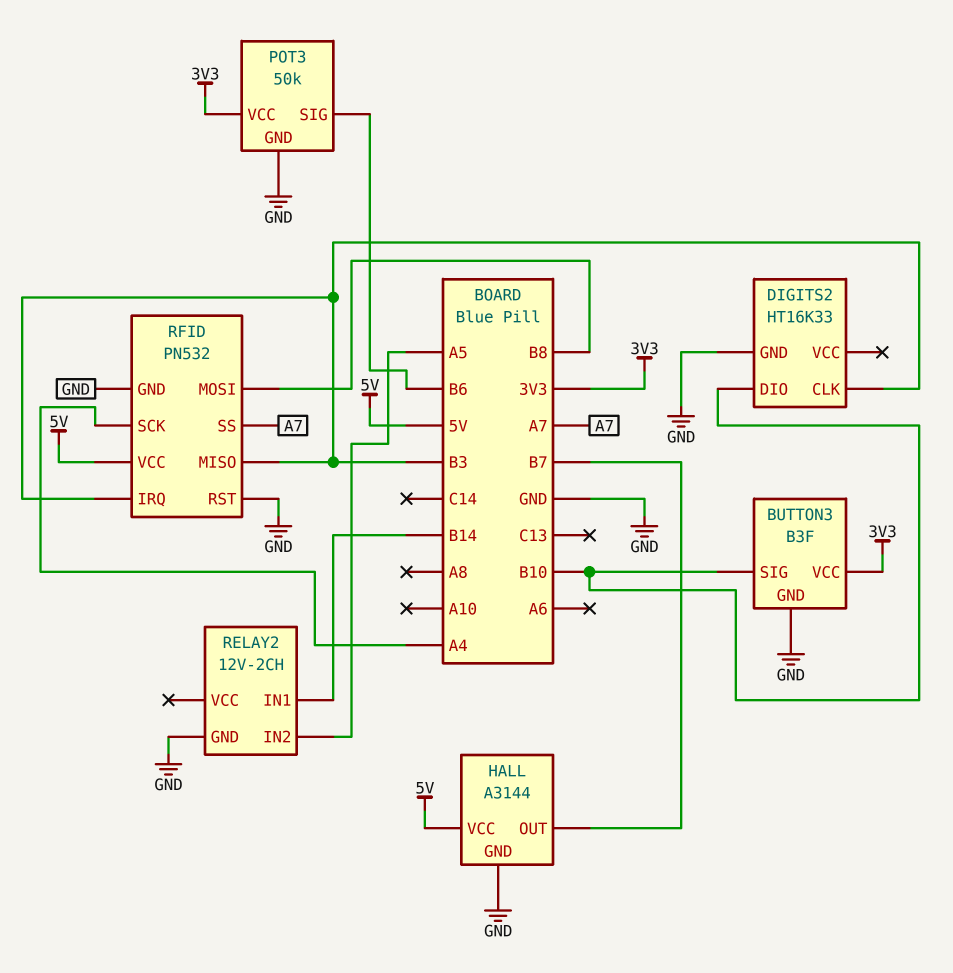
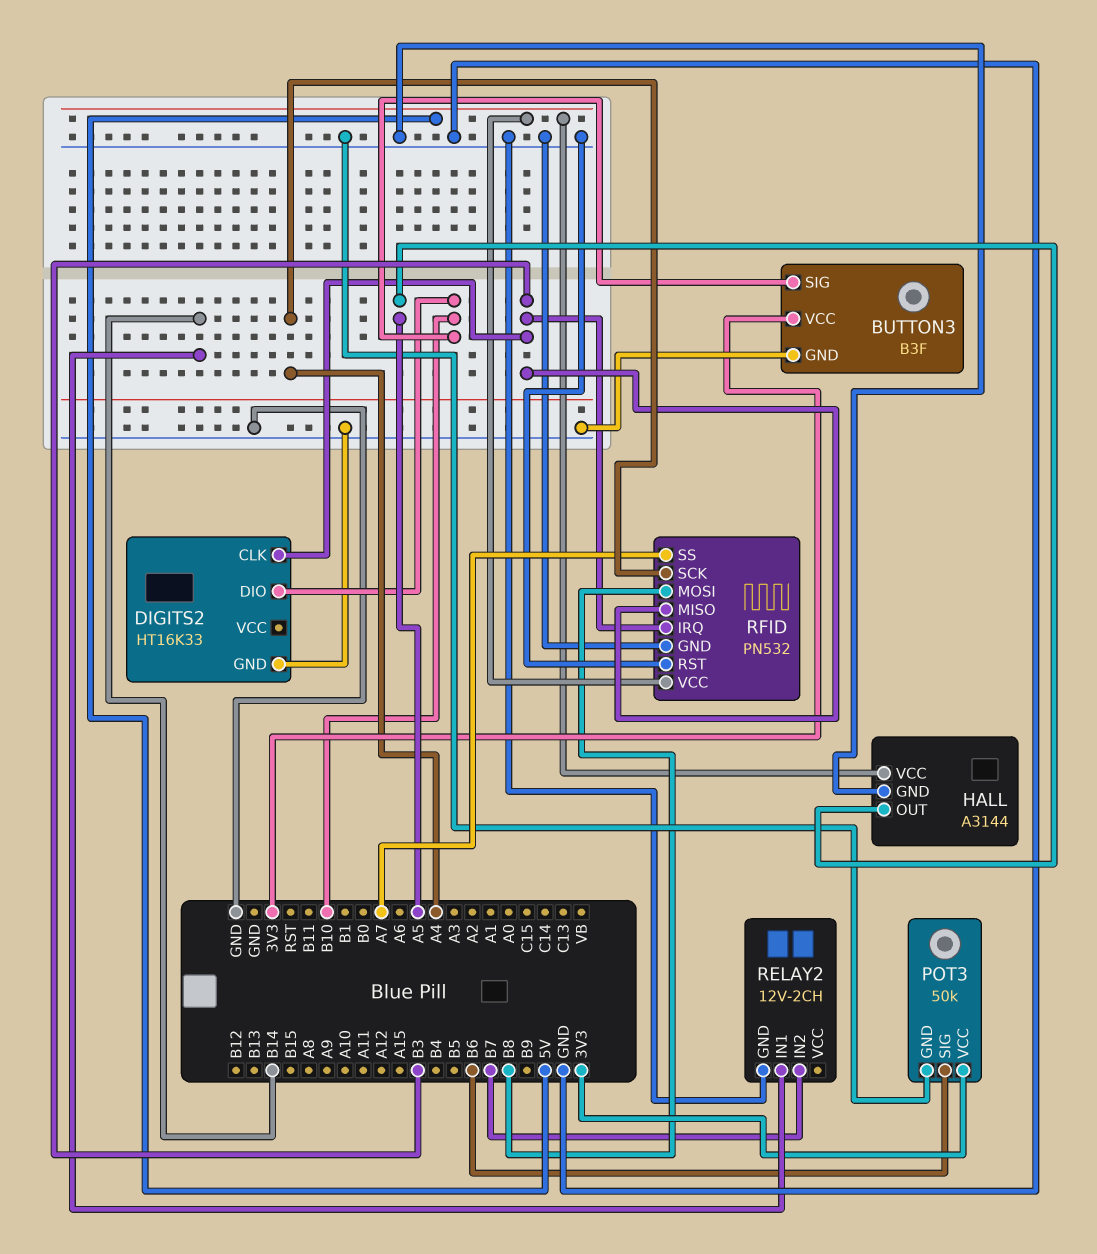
HALL pin OUT: B7 -> A5
RELAY2 pin IN2: A5 -> B7

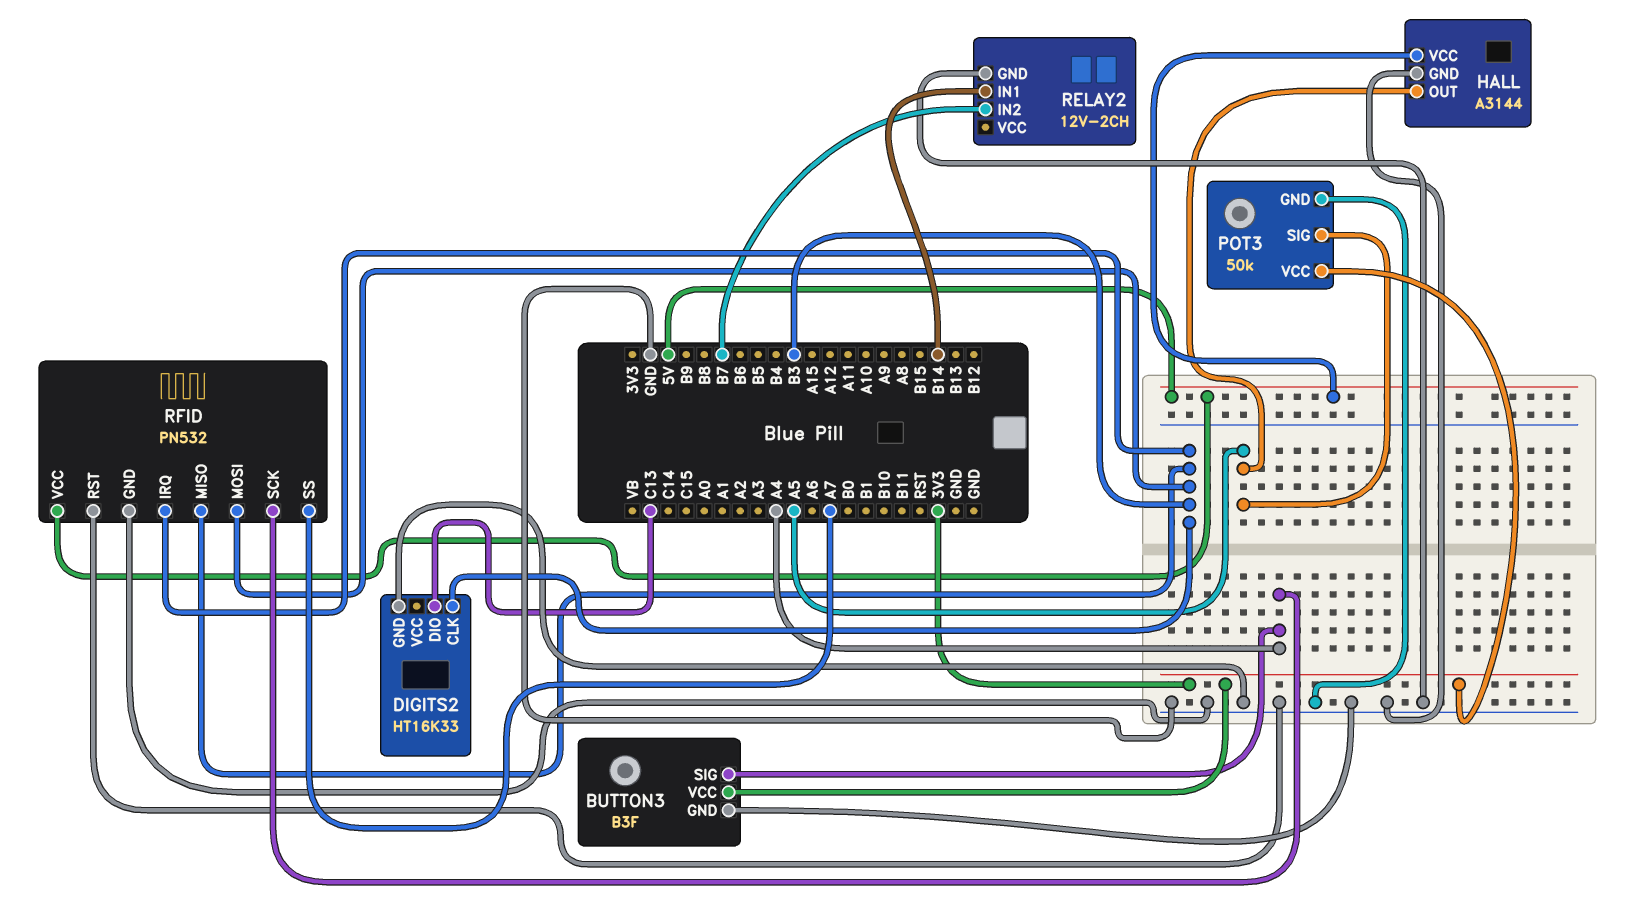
BUTTON3 pin SIG: B10 -> A4
DIGITS2 pin DIO: B10 -> C13
POT3 pin SIG: B6 -> A5
RFID pin MOSI: B8 -> B3

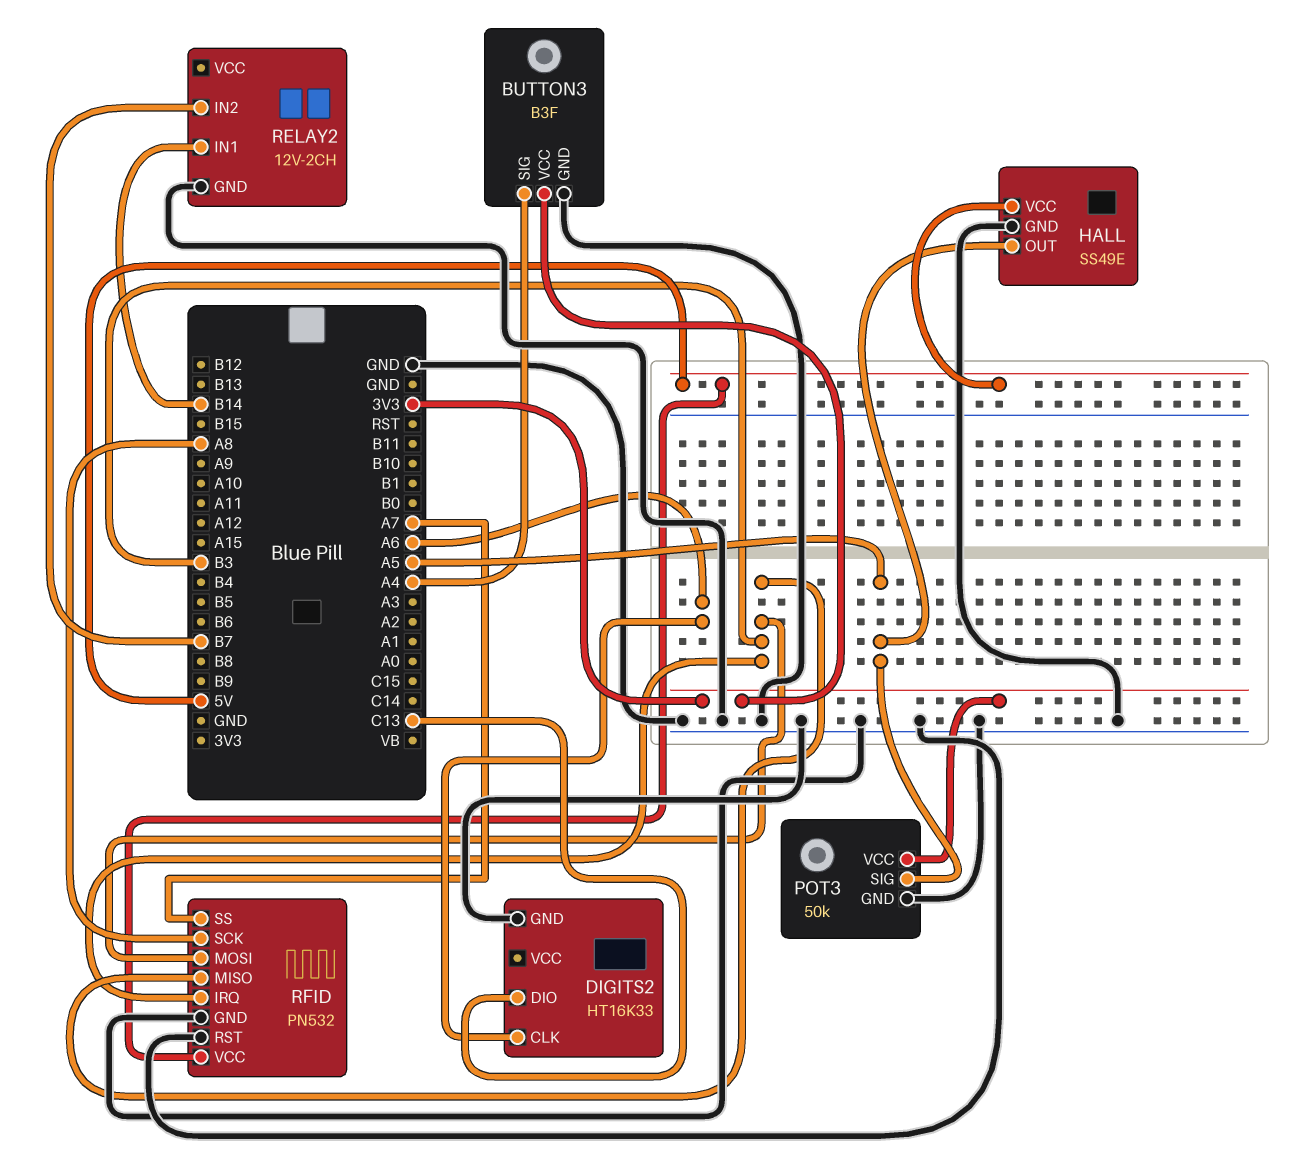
DIGITS2 pin CLK: B3 -> A6
HALL: A3144 -> SS49E
RFID pin SCK: A4 -> A8

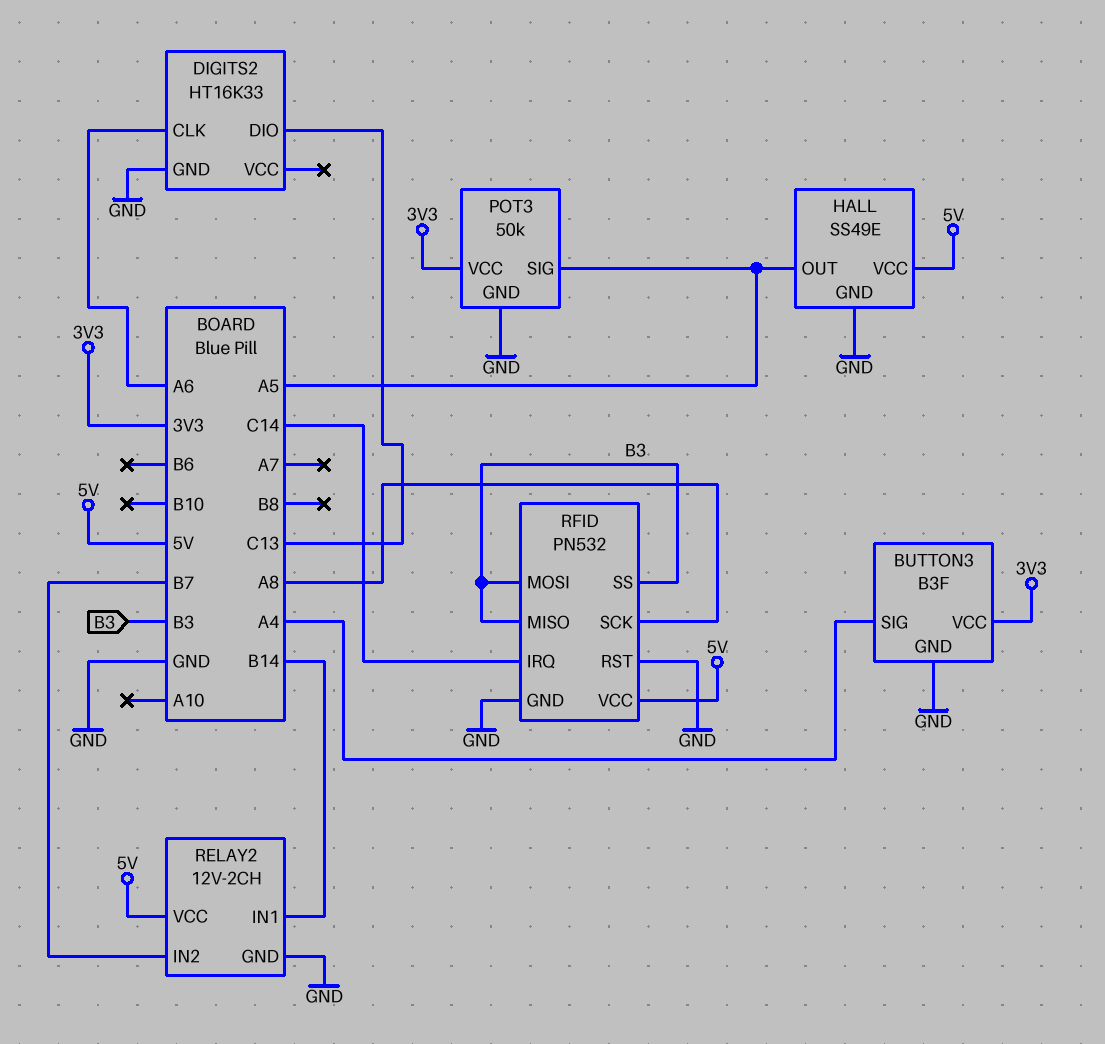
RELAY2 pin VCC: none -> 5V
RFID pin IRQ: B3 -> C14
RFID pin SS: A7 -> B3

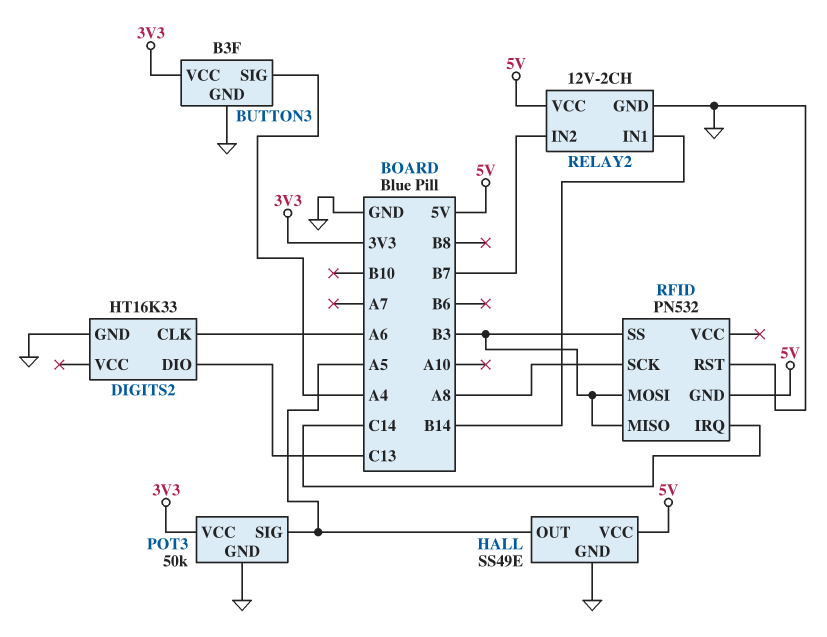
RFID pin GND: GND -> 5V
RFID pin VCC: 5V -> none

